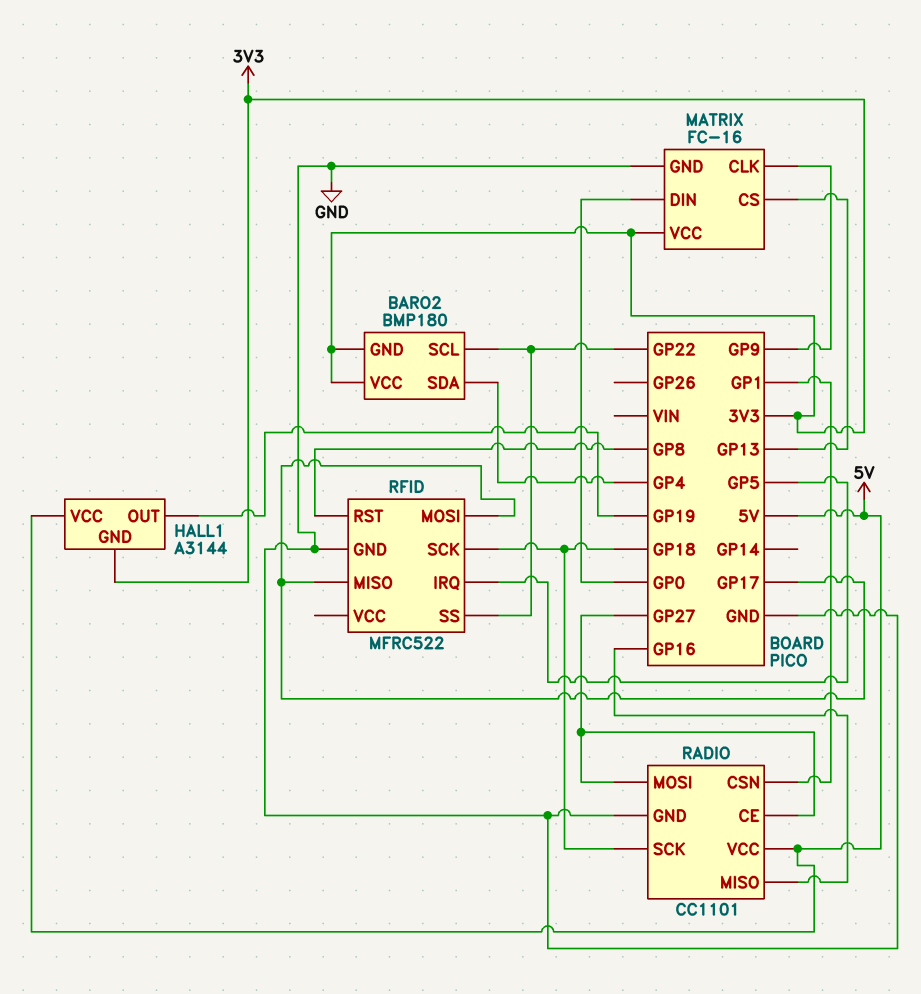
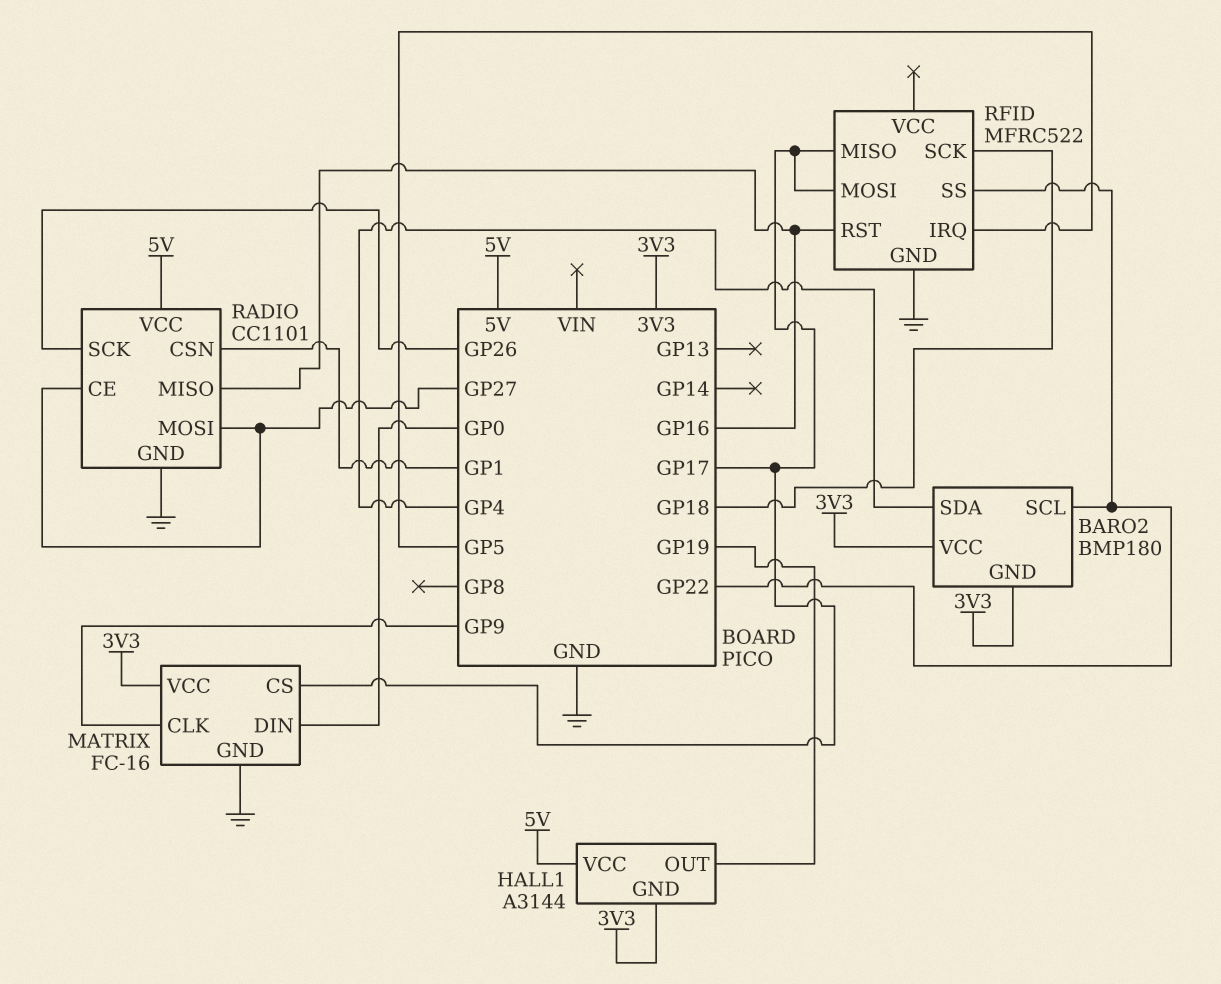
MATRIX pin CS: GP13 -> GP17
RADIO pin SCK: GP18 -> GP26
RFID pin RST: GP8 -> GP16

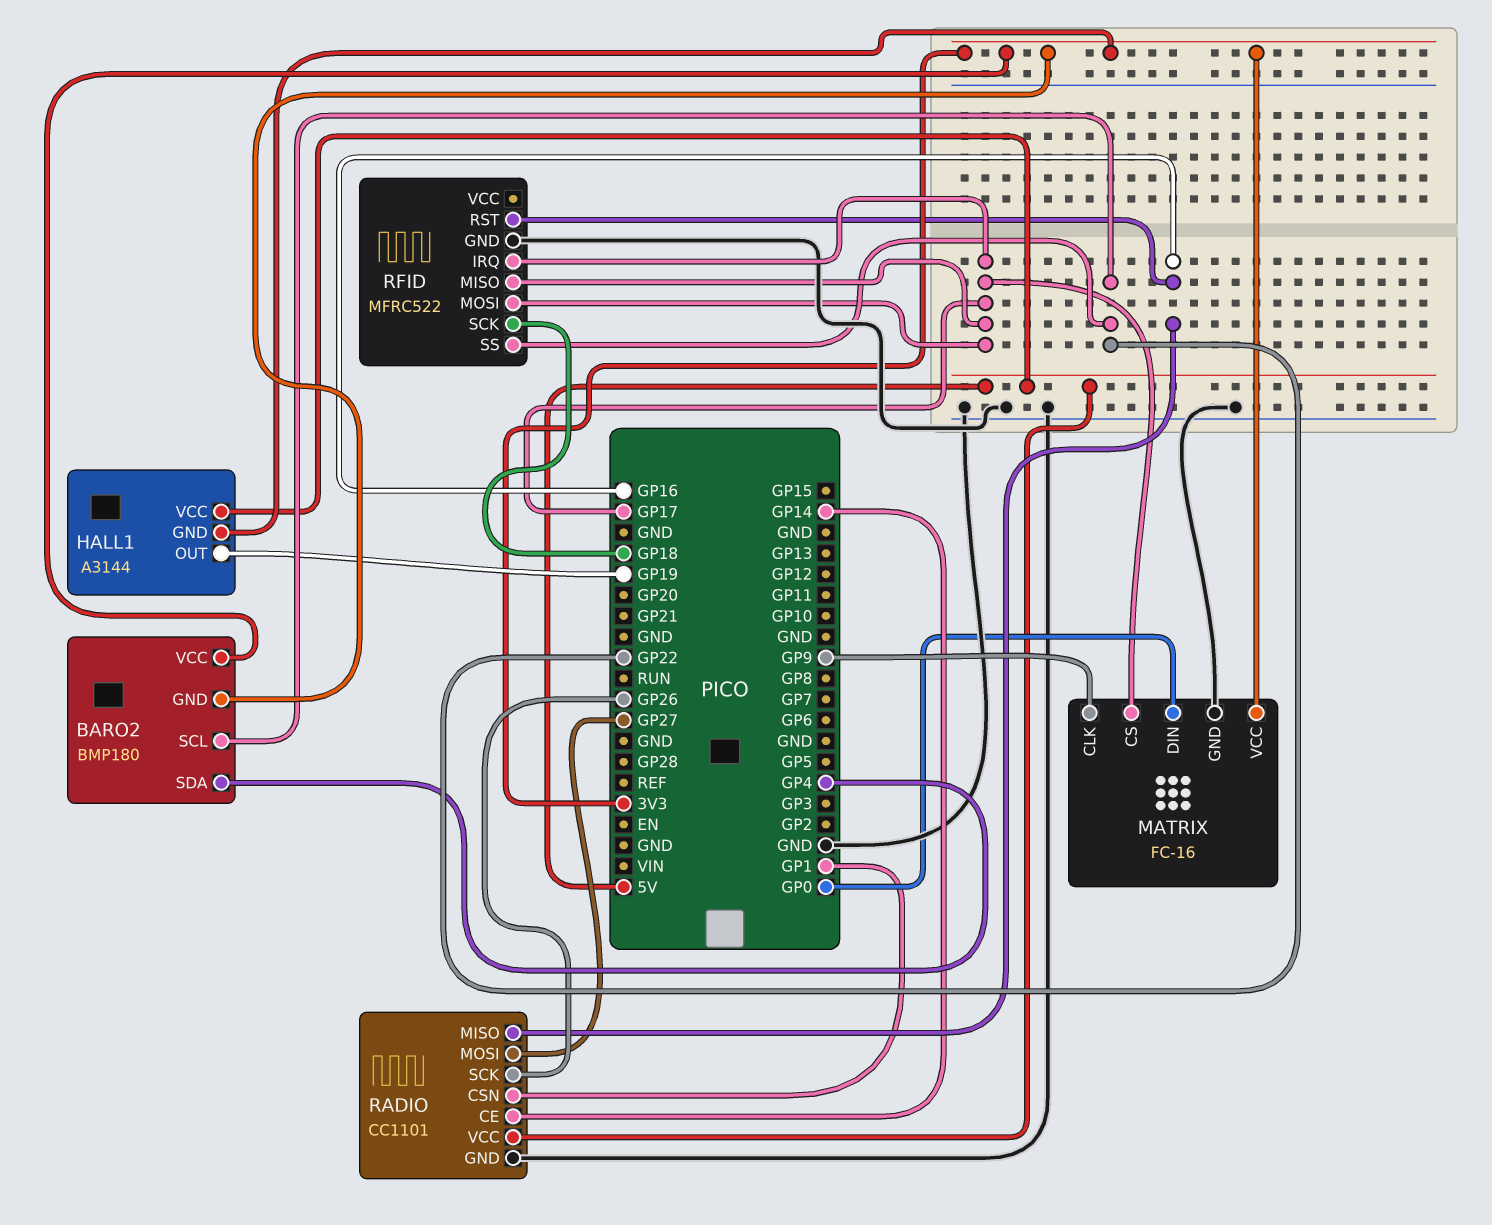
RADIO pin CE: GP27 -> GP14
RFID pin IRQ: GP5 -> GP17

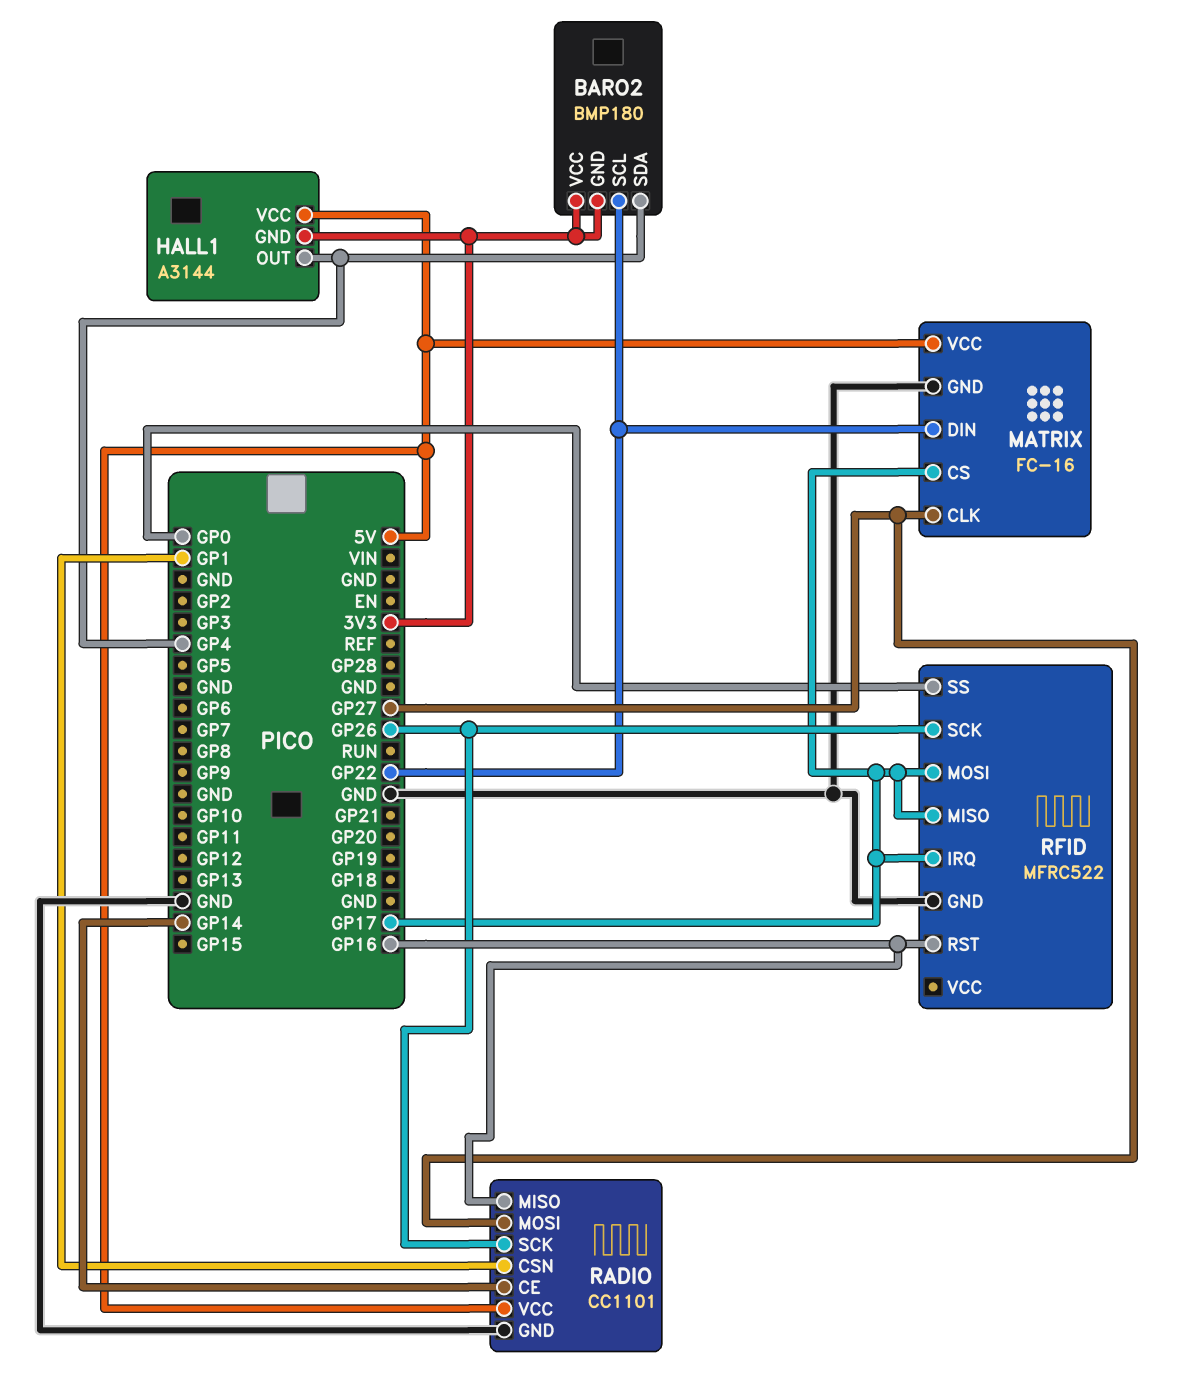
HALL1 pin OUT: GP19 -> GP4
MATRIX pin CLK: GP9 -> GP27
MATRIX pin DIN: GP0 -> GP22
MATRIX pin VCC: 3V3 -> 5V
RFID pin SCK: GP18 -> GP26
RFID pin SS: GP22 -> GP0

